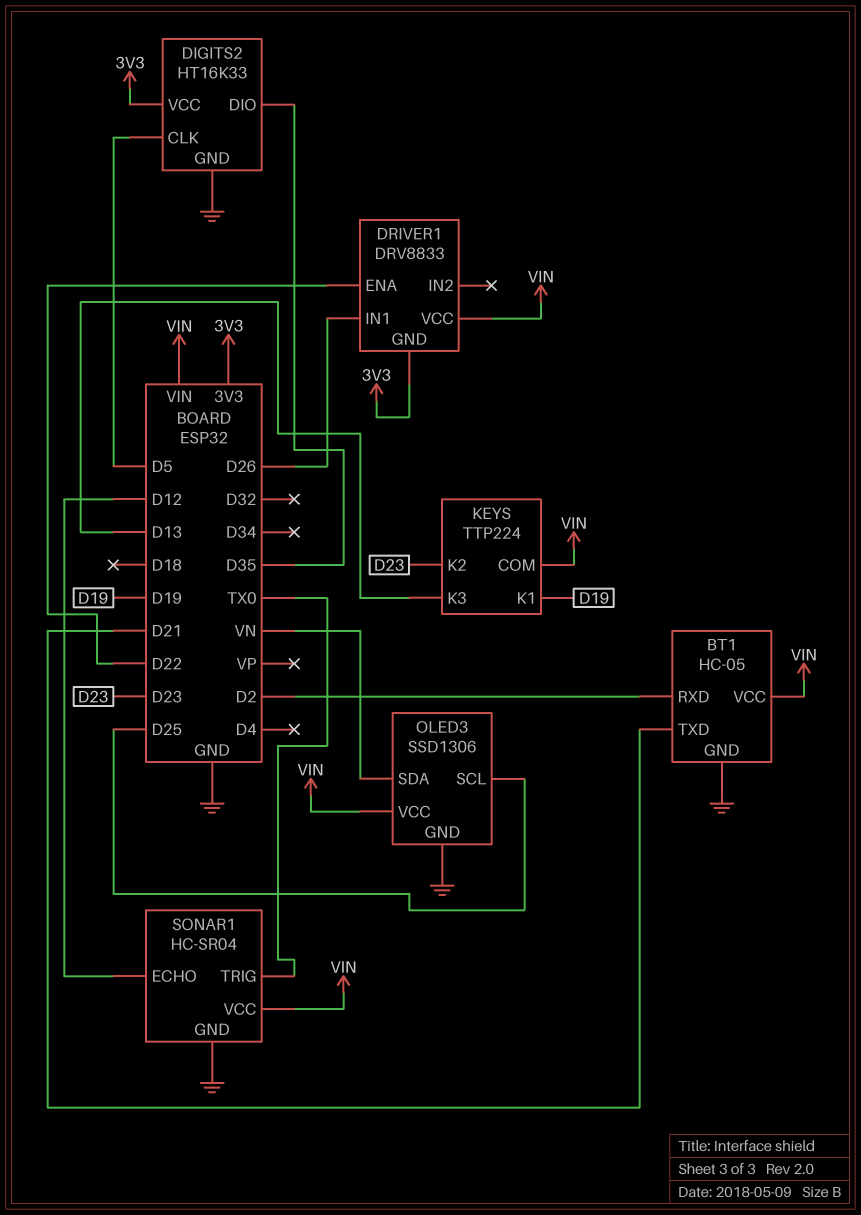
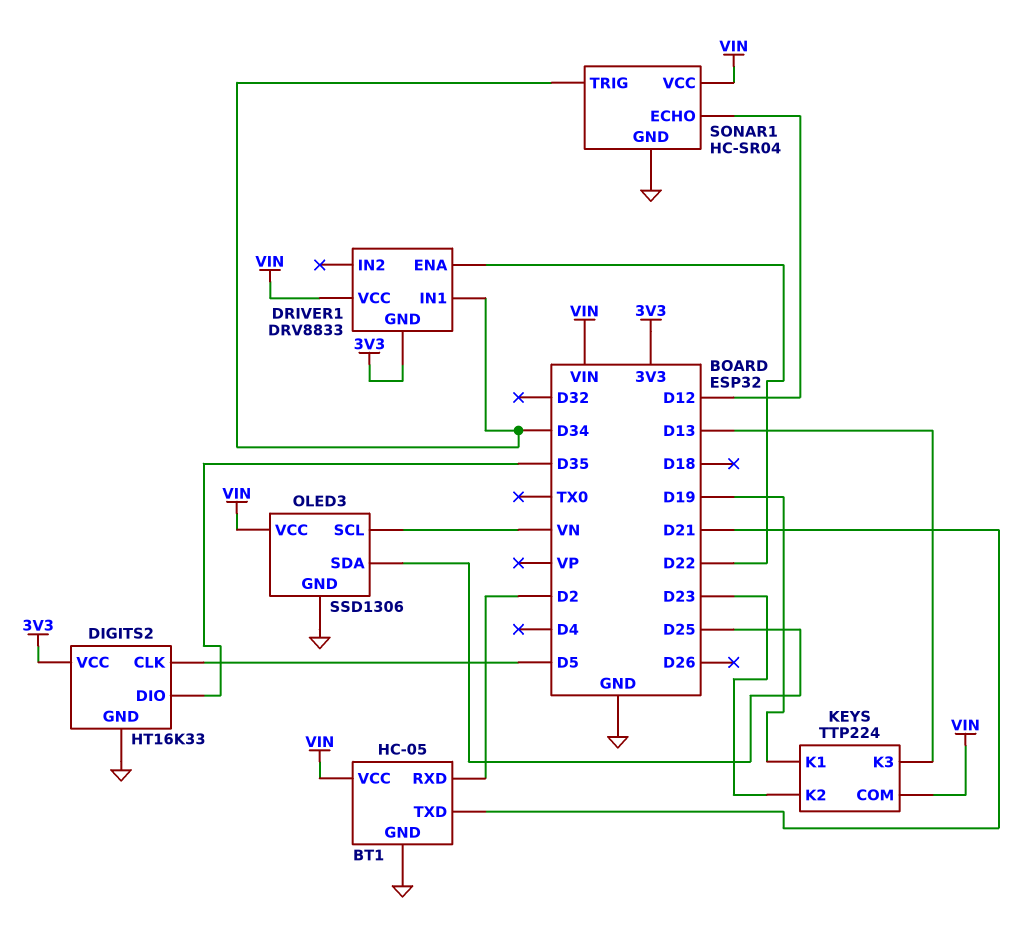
DRIVER1 pin IN1: D26 -> D34
OLED3 pin SCL: D25 -> VN
OLED3 pin SDA: VN -> D25
SONAR1 pin TRIG: TX0 -> D34

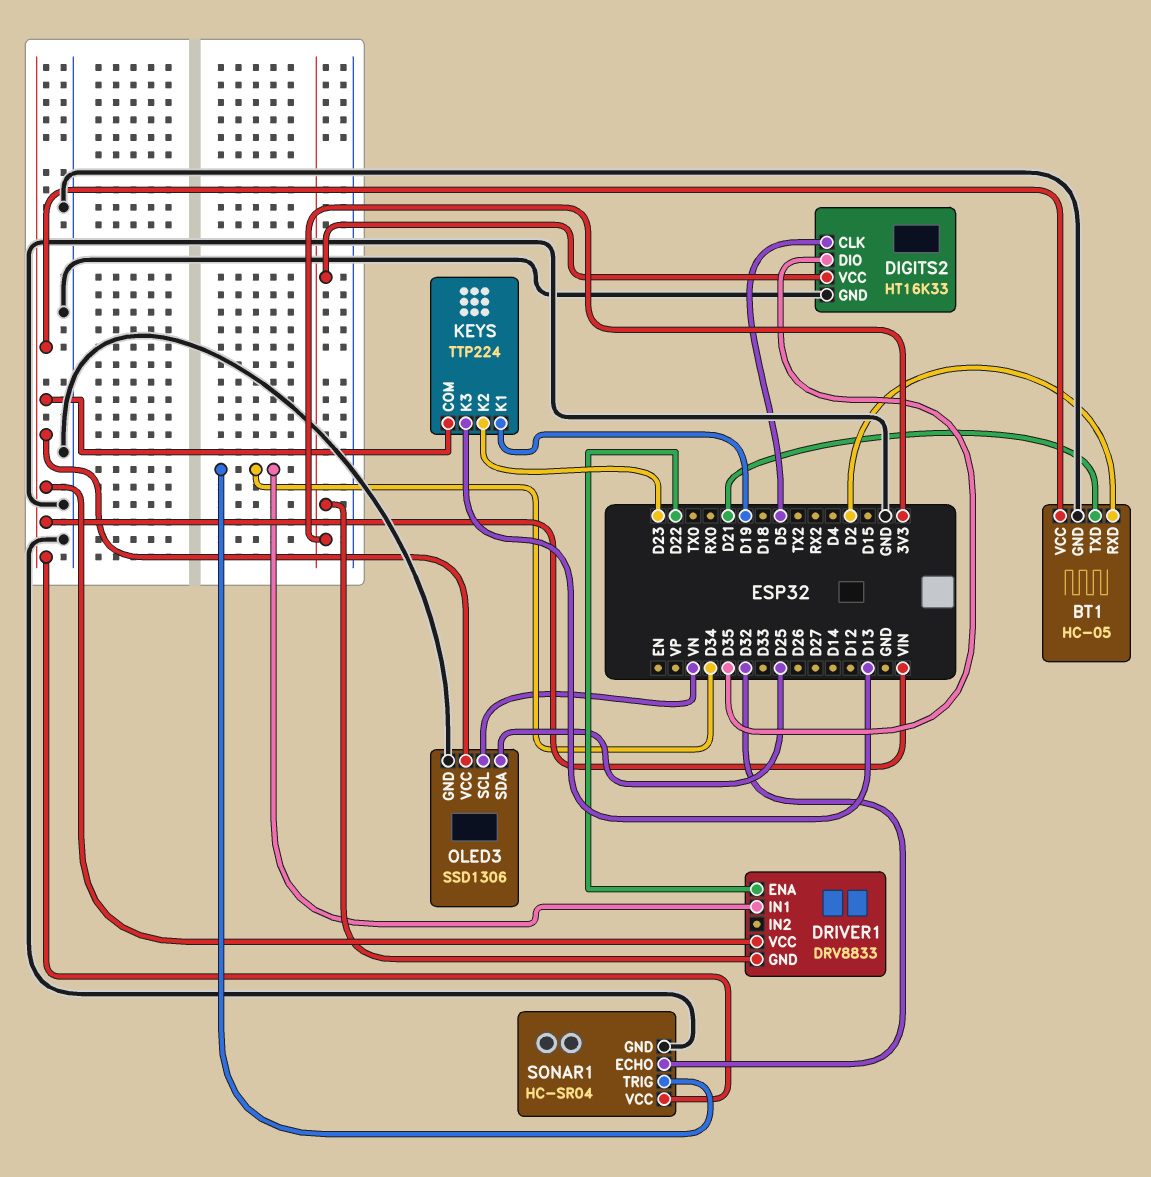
SONAR1 pin ECHO: D12 -> D32

